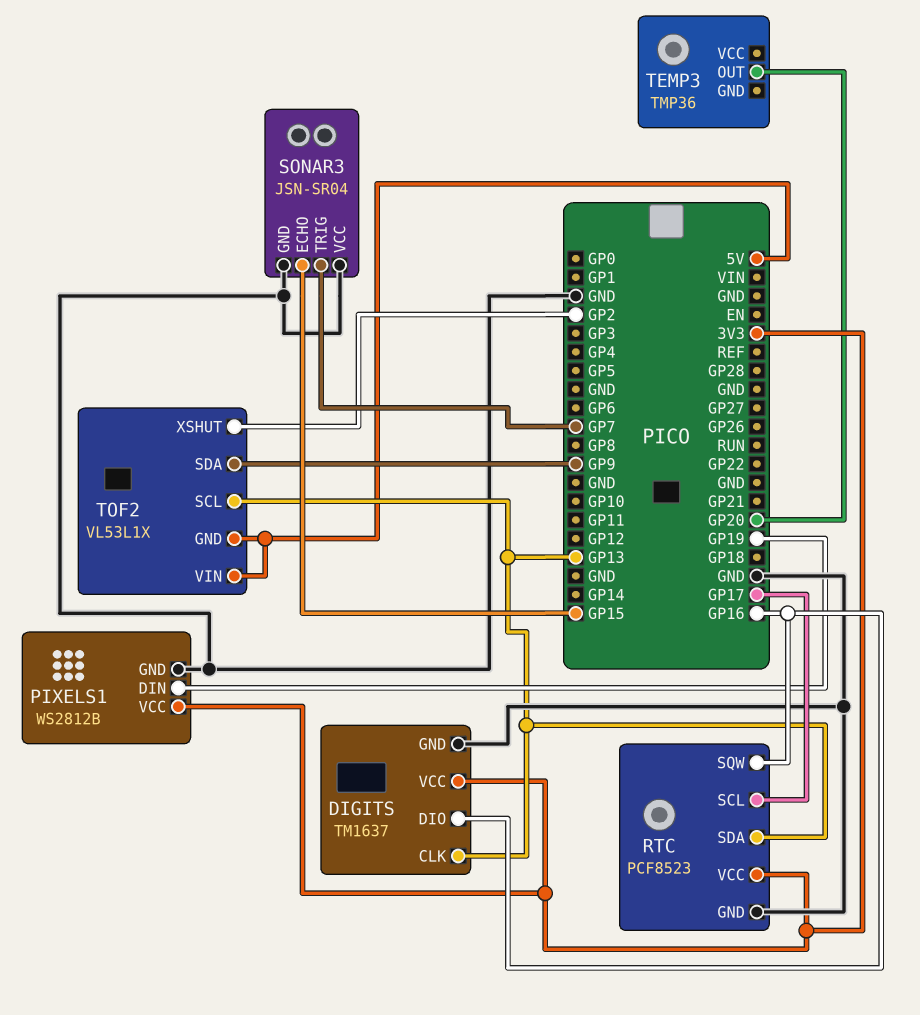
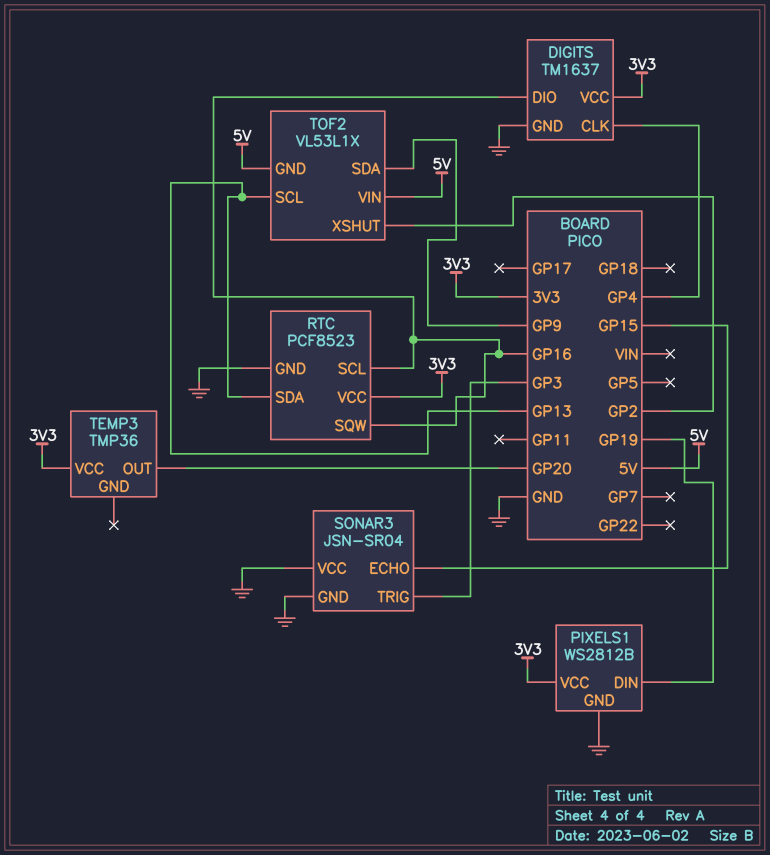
DIGITS pin CLK: GP13 -> GP4
RTC pin SCL: GP17 -> GP16
SONAR3 pin TRIG: GP7 -> GP3
TEMP3 pin VCC: none -> 3V3

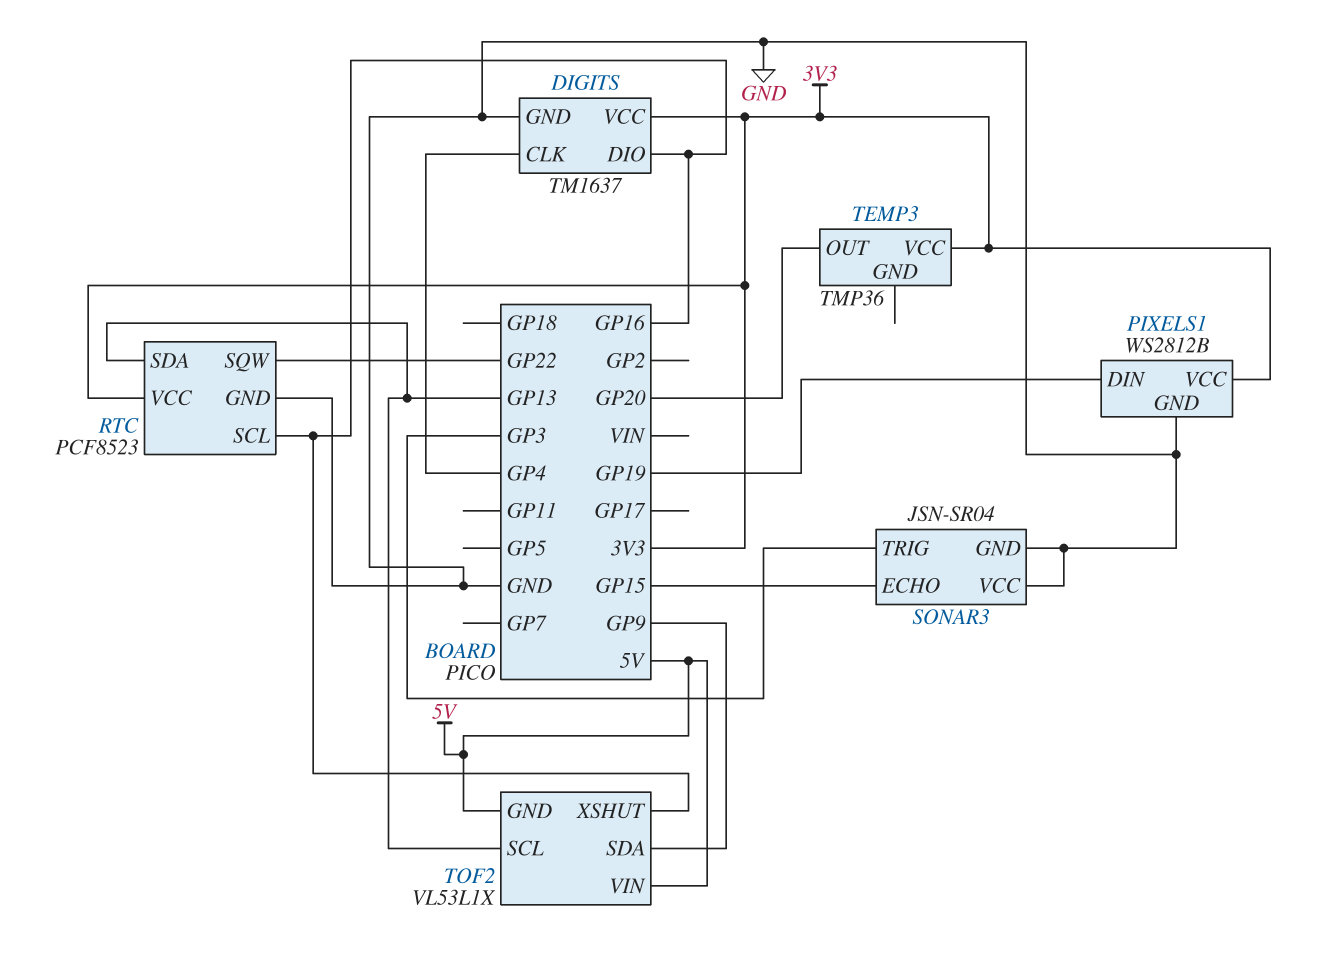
RTC pin SQW: GP16 -> GP22
TOF2 pin XSHUT: GP2 -> GP16

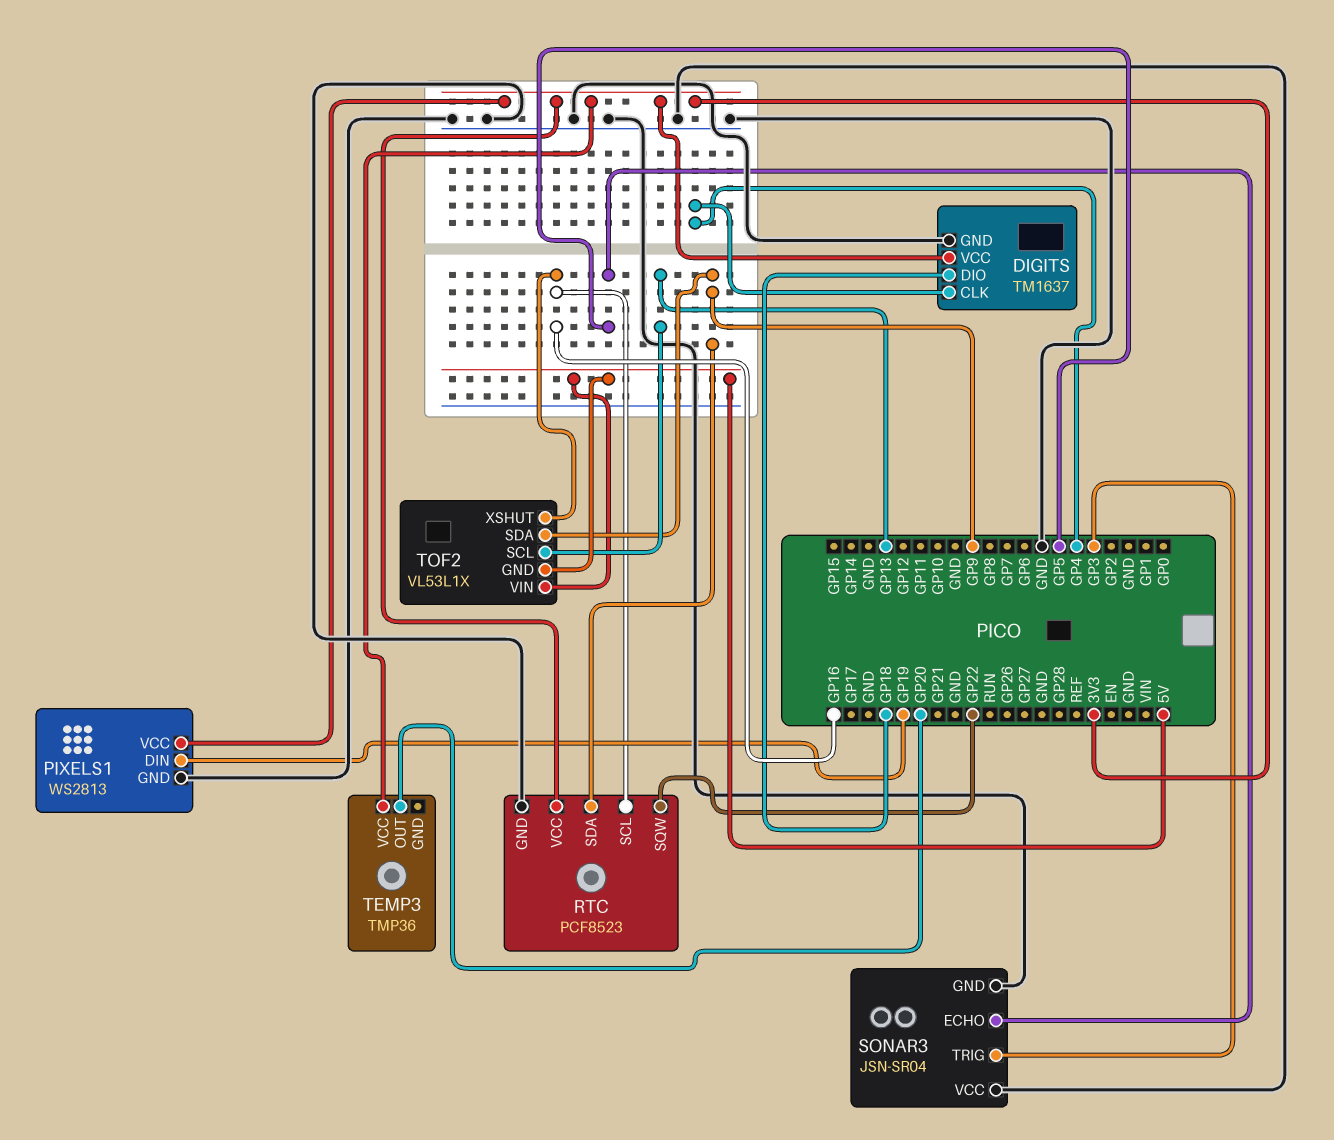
DIGITS pin DIO: GP16 -> GP18
PIXELS1: WS2812B -> WS2813
RTC pin SDA: GP13 -> GP9
SONAR3 pin ECHO: GP15 -> GP5

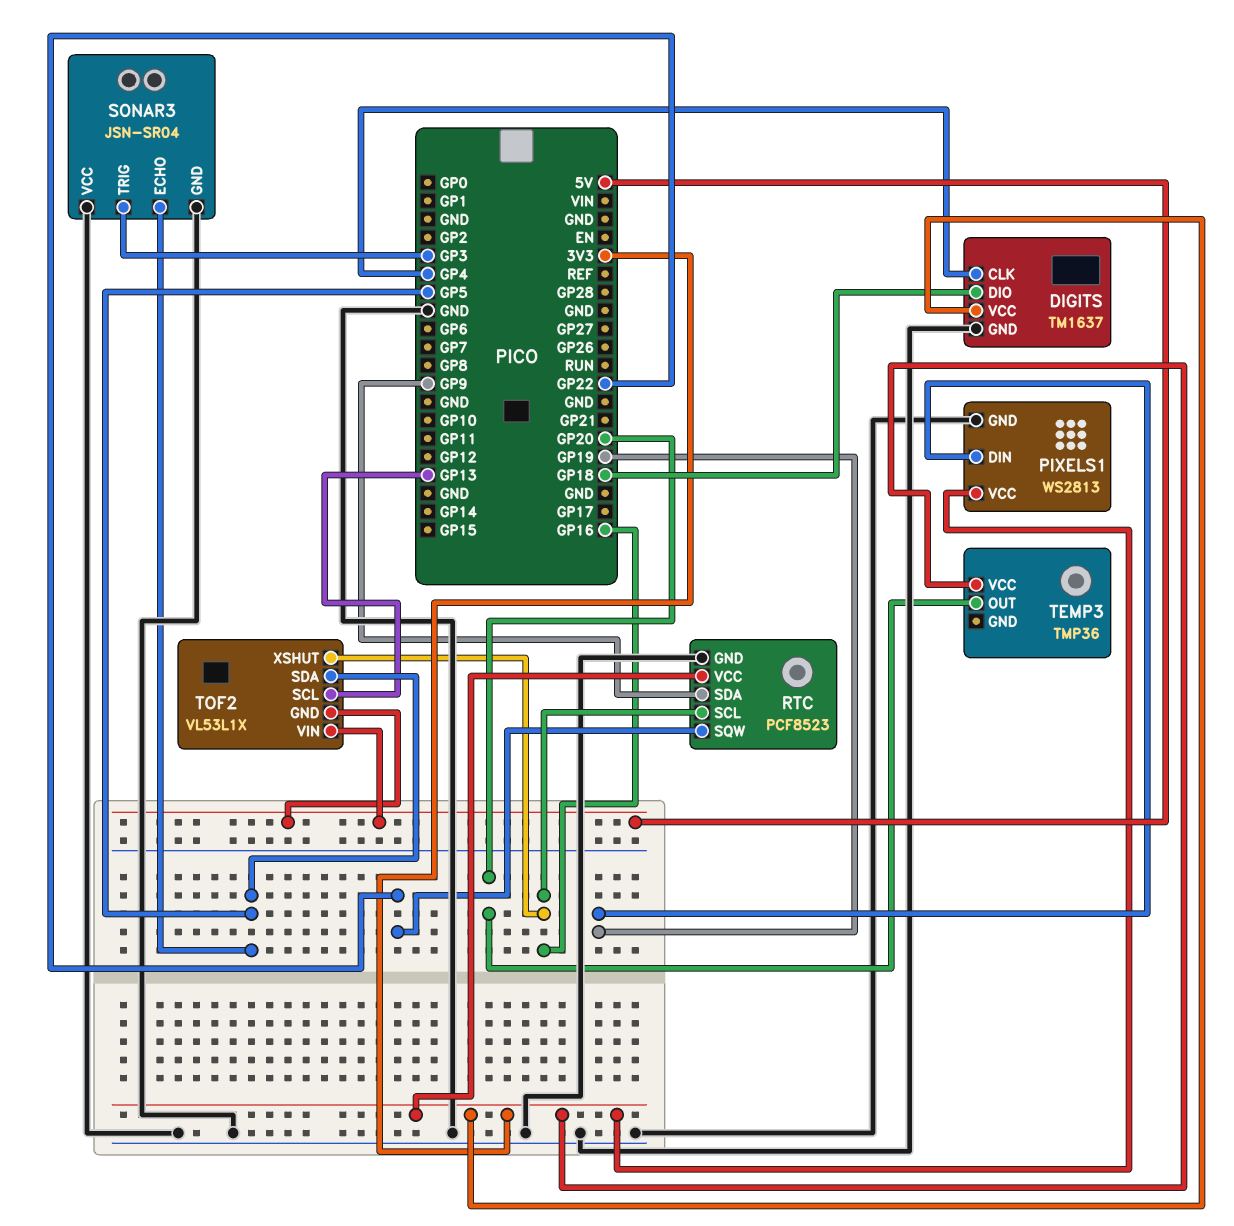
TOF2 pin SDA: GP9 -> GP5

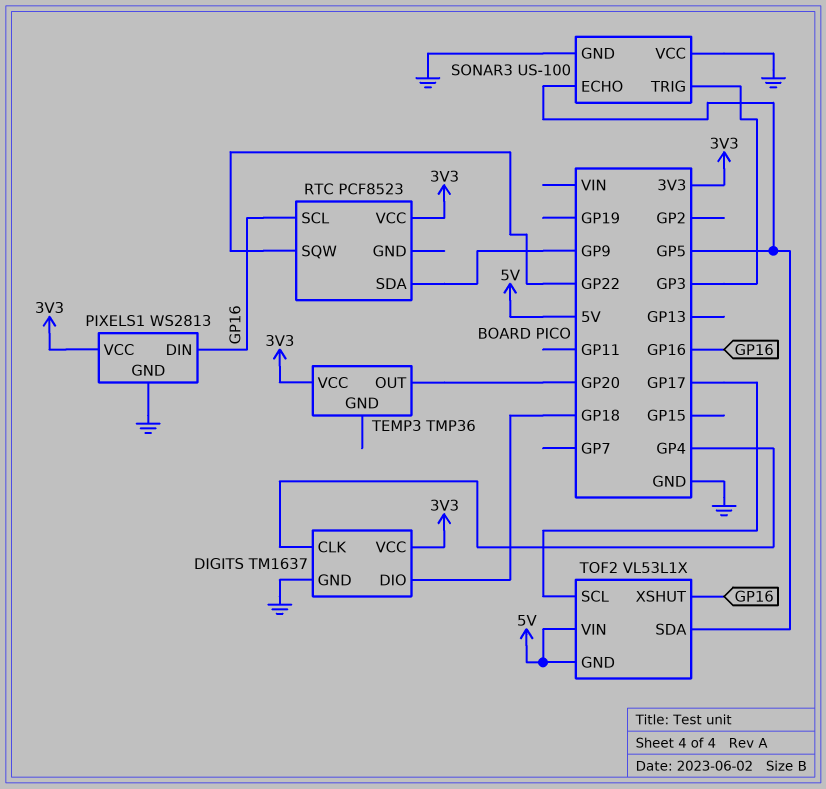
PIXELS1 pin DIN: GP19 -> GP16
RTC pin GND: GND -> none
SONAR3: JSN-SR04 -> US-100
TOF2 pin SCL: GP13 -> GP17

